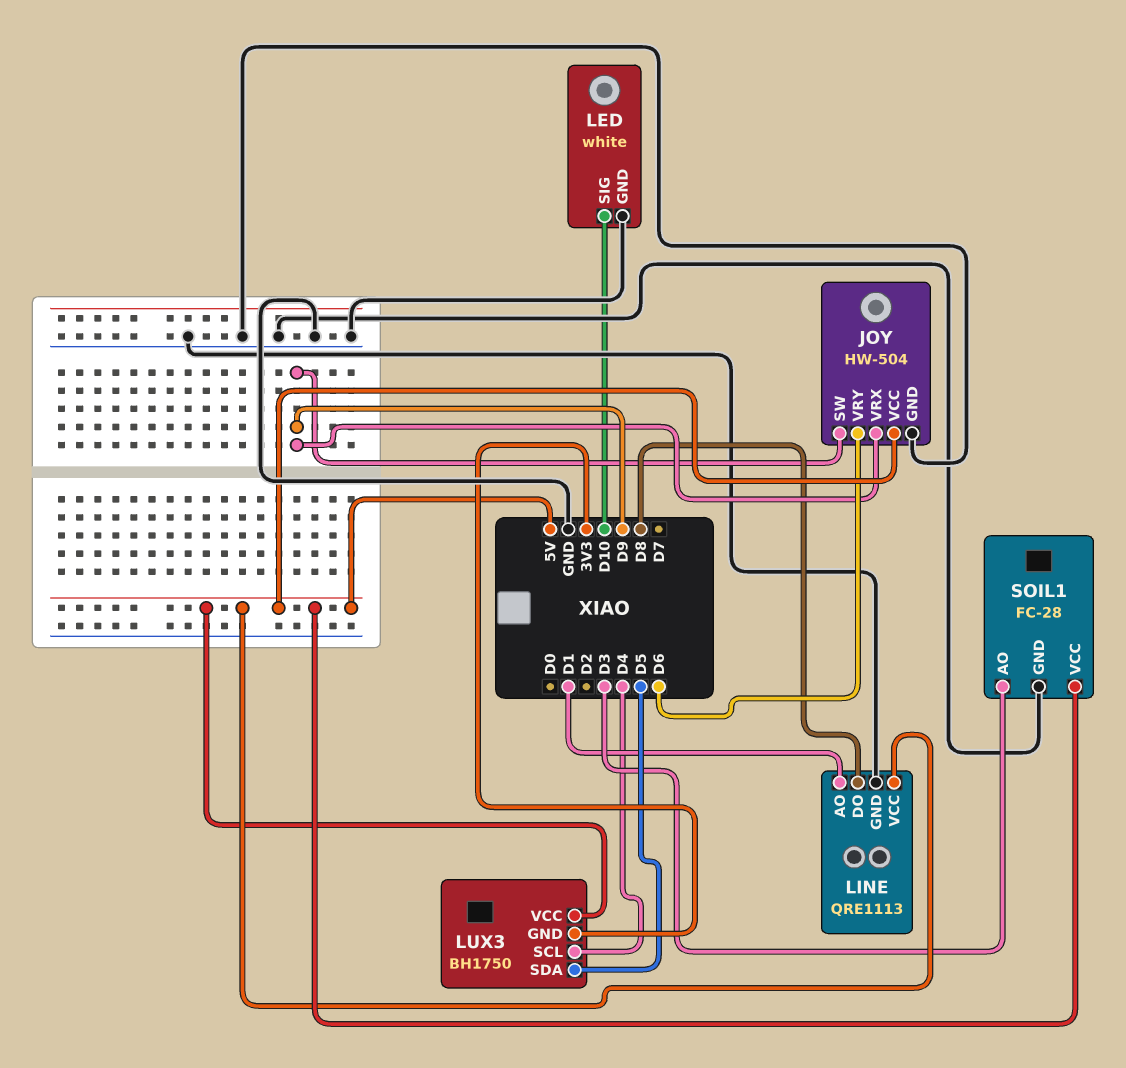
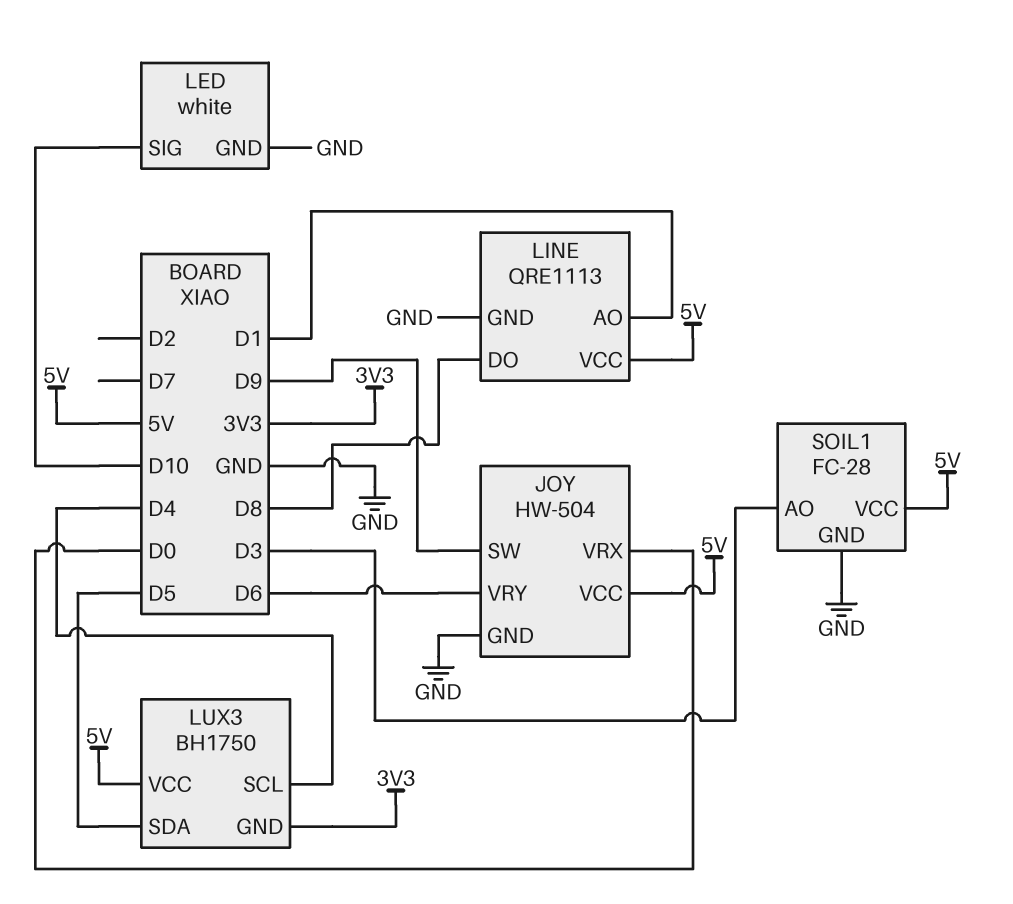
JOY pin VRX: D9 -> D0

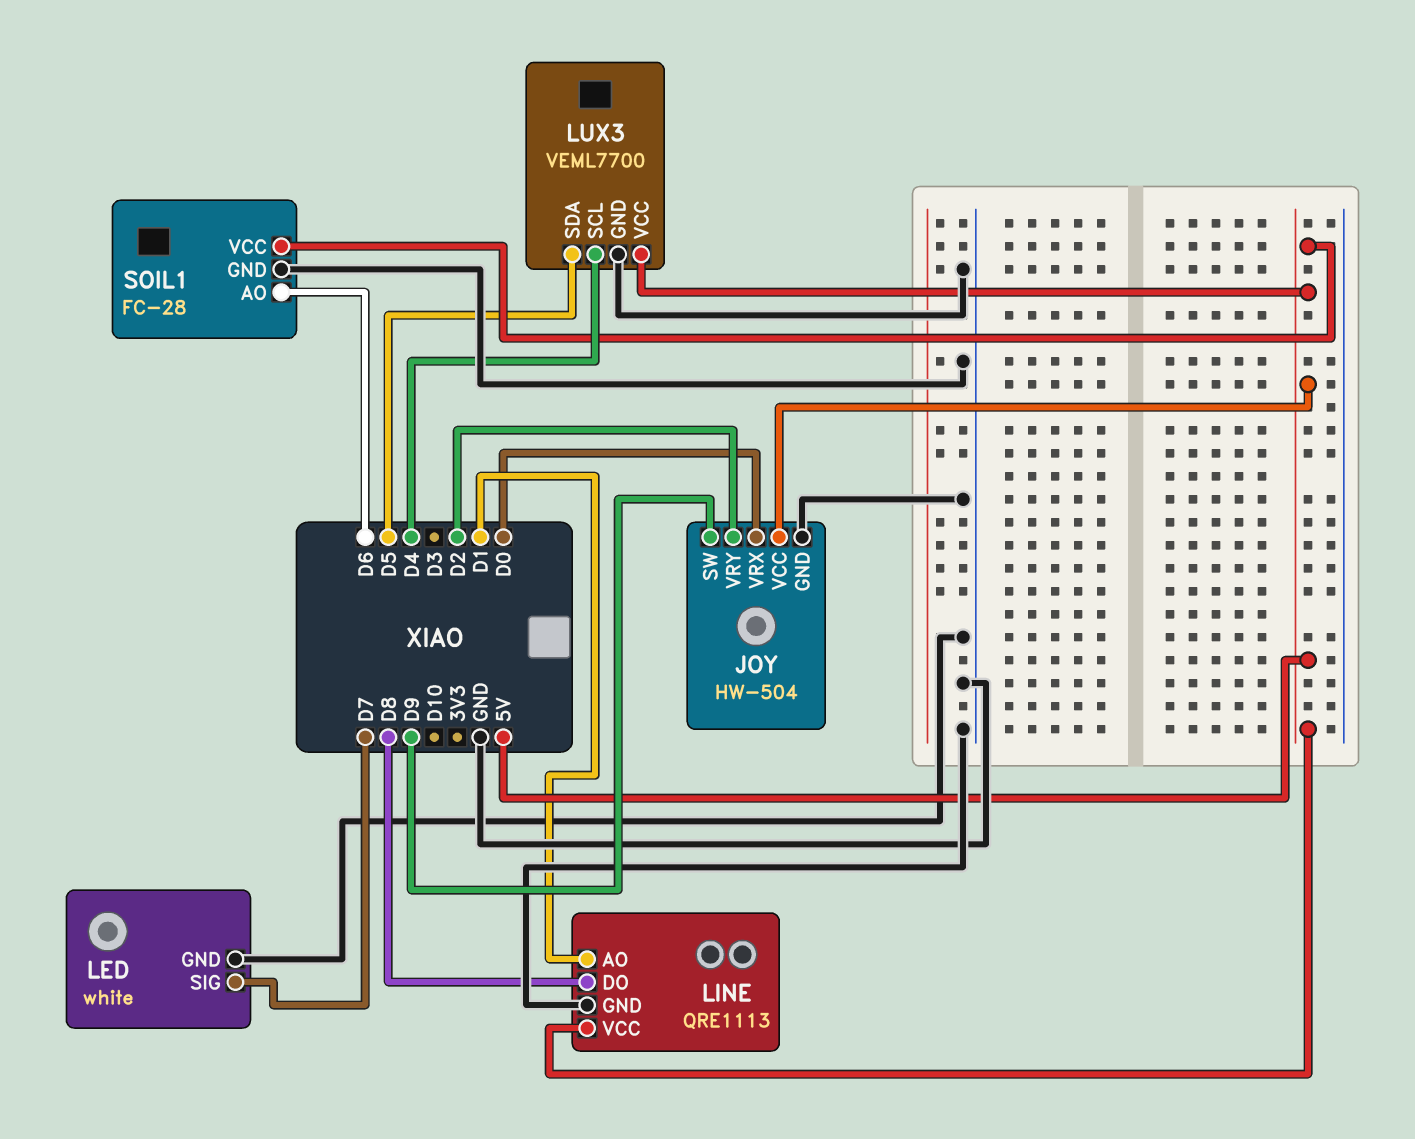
JOY pin VRY: D6 -> D2
LED pin SIG: D10 -> D7
LUX3: BH1750 -> VEML7700
LUX3 pin GND: 3V3 -> GND
SOIL1 pin AO: D3 -> D6

